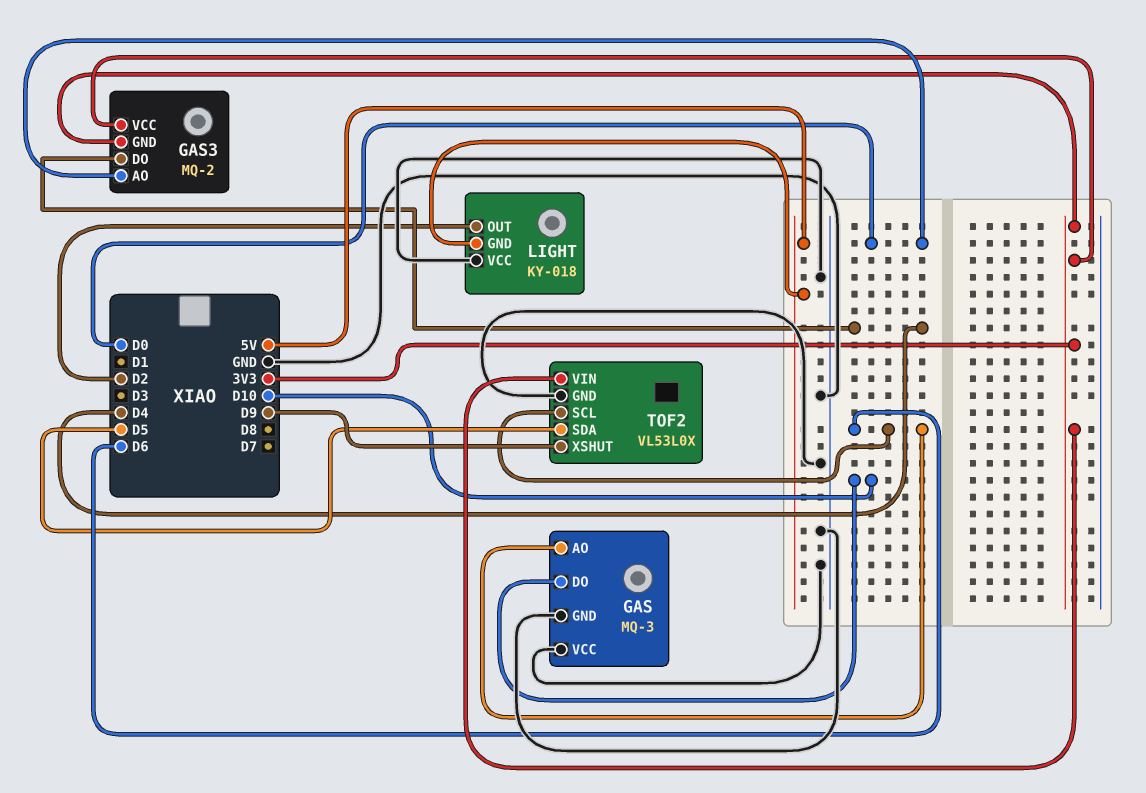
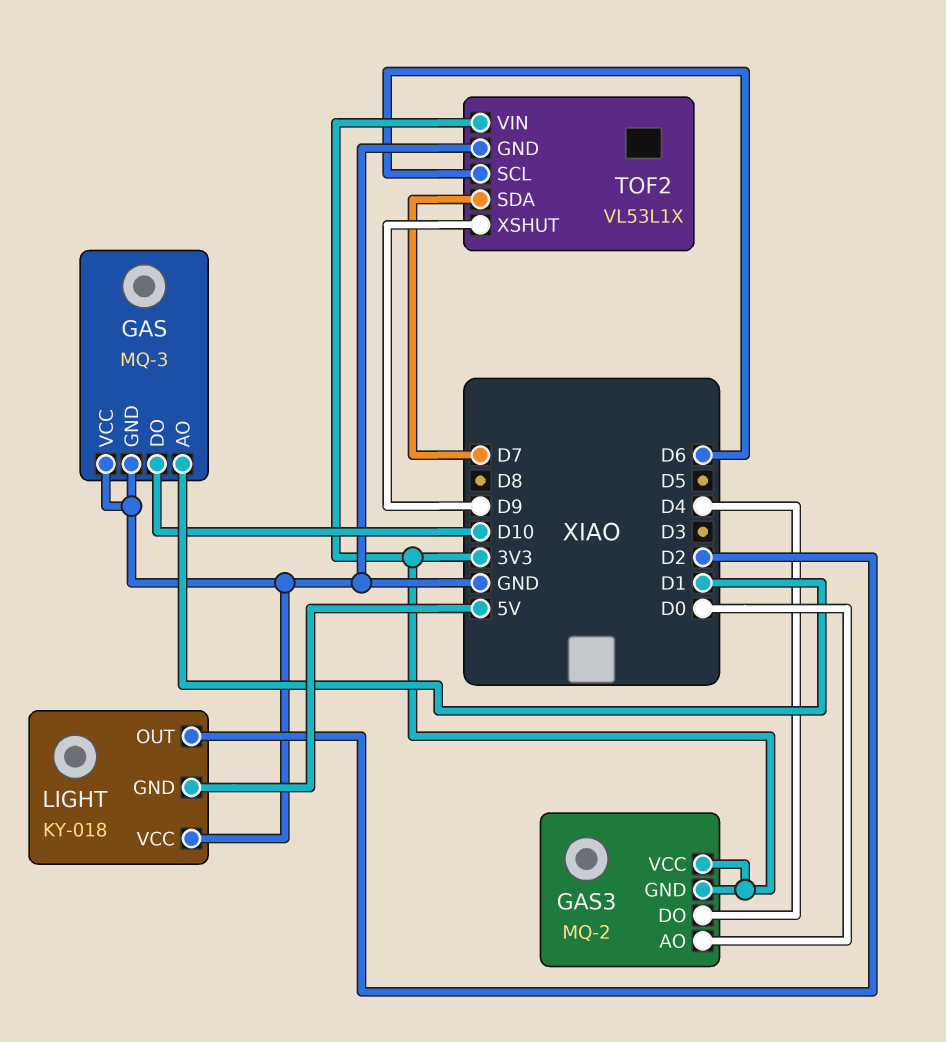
GAS pin AO: D6 -> D1
TOF2: VL53L0X -> VL53L1X
TOF2 pin SDA: D5 -> D7

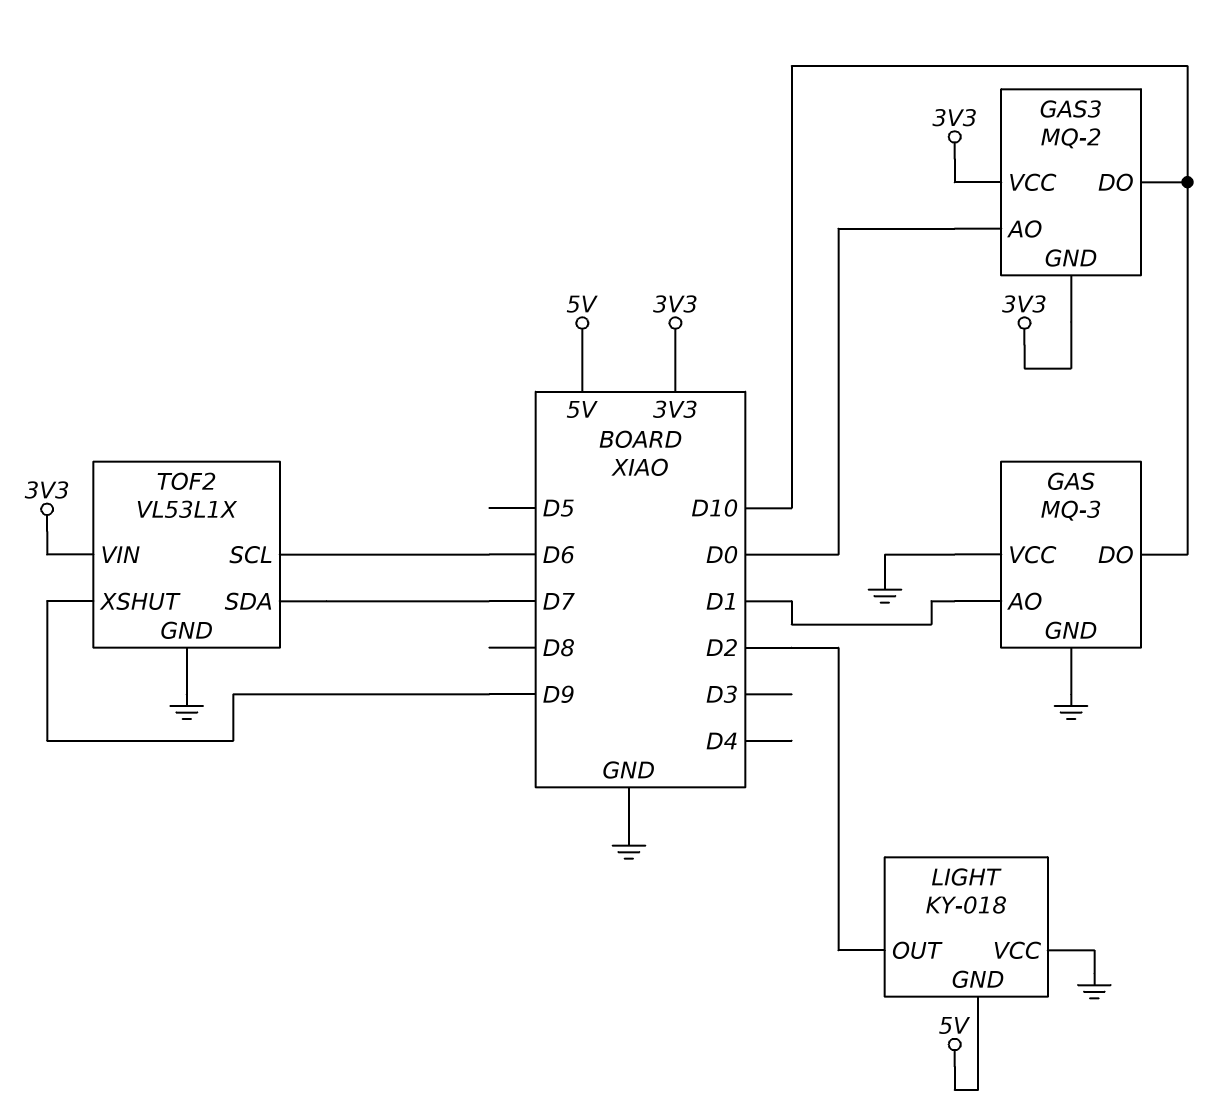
GAS3 pin DO: D4 -> D10

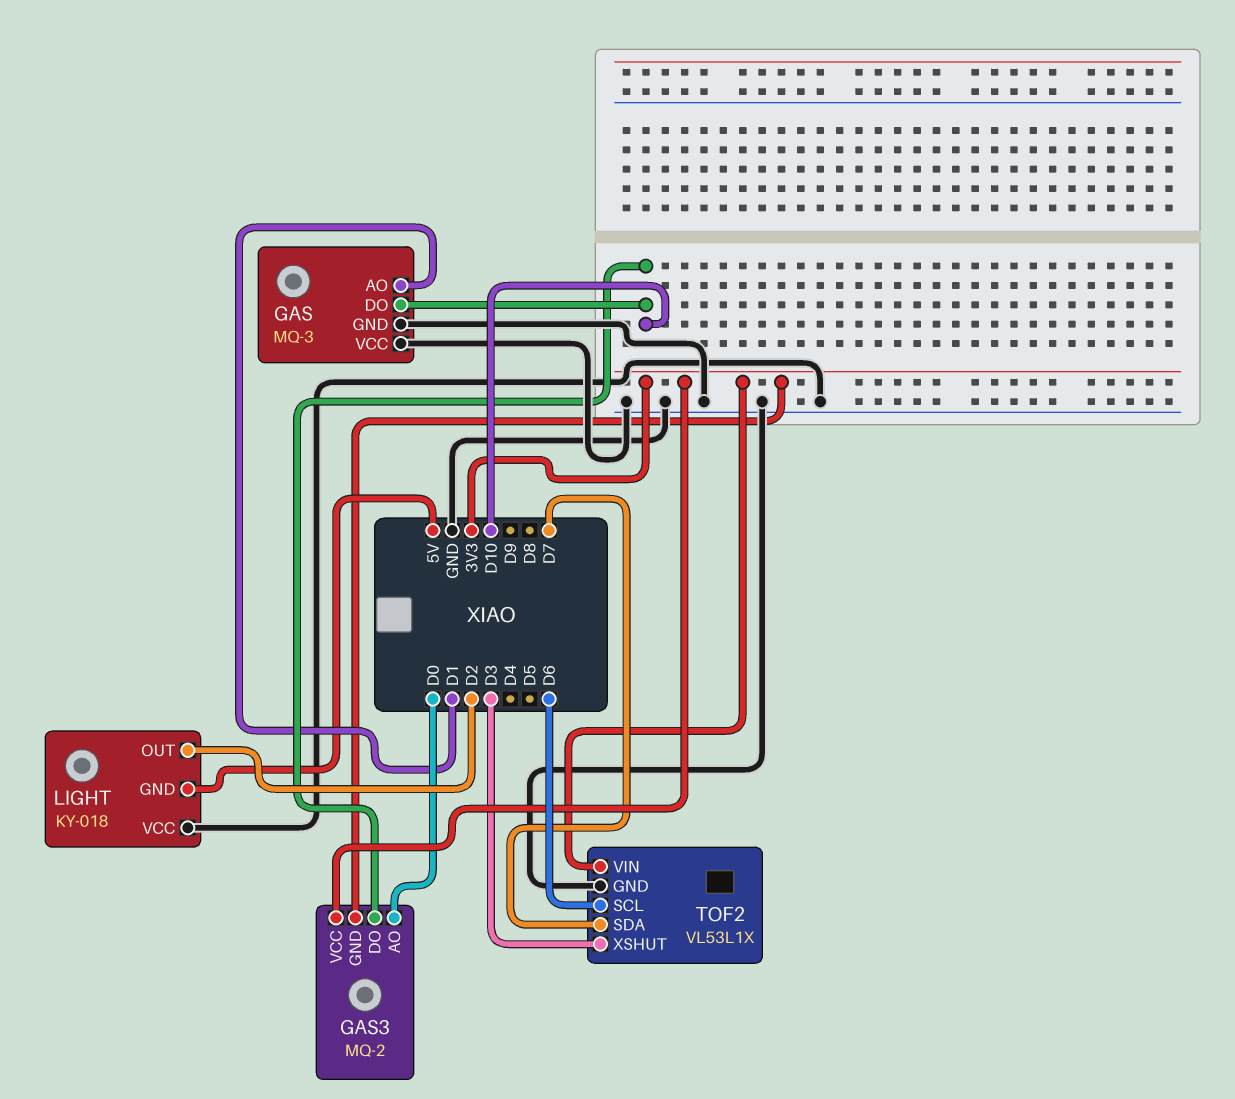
TOF2 pin XSHUT: D9 -> D3

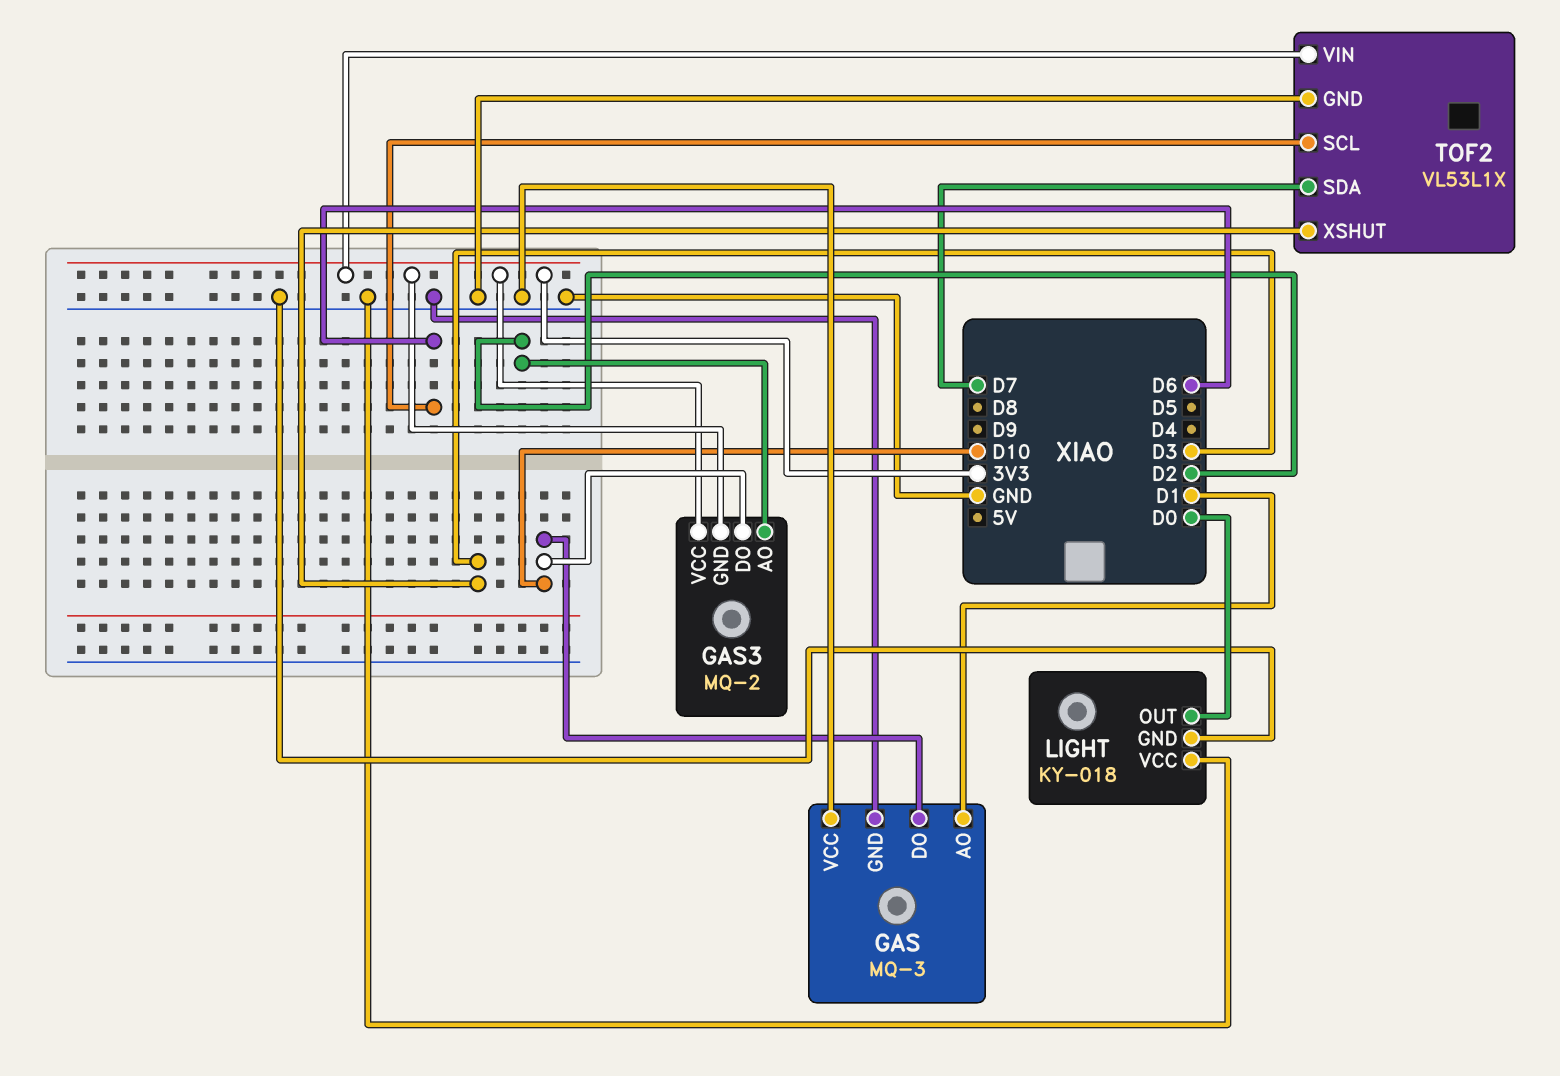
GAS3 pin AO: D0 -> D2
LIGHT pin GND: 5V -> GND
LIGHT pin OUT: D2 -> D0

